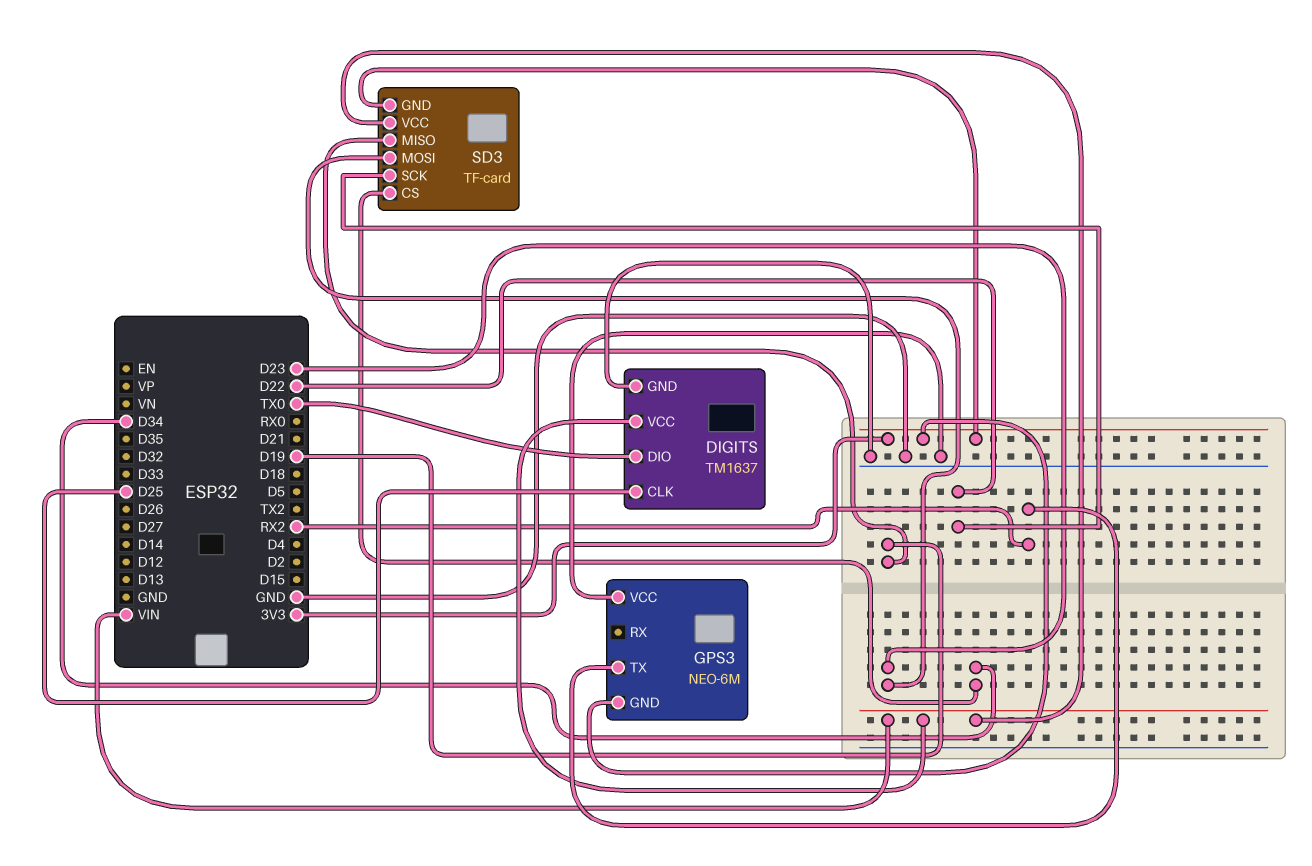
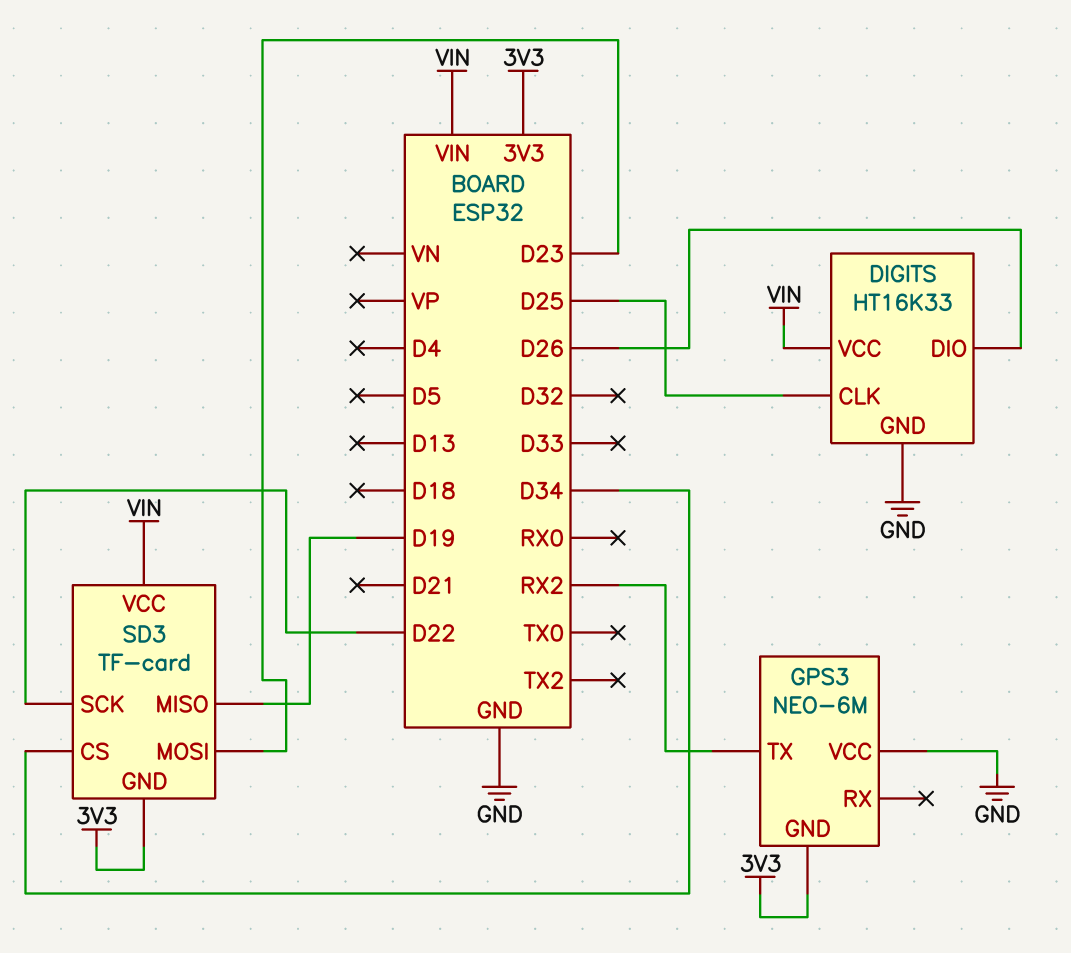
DIGITS: TM1637 -> HT16K33
DIGITS pin DIO: TX0 -> D26

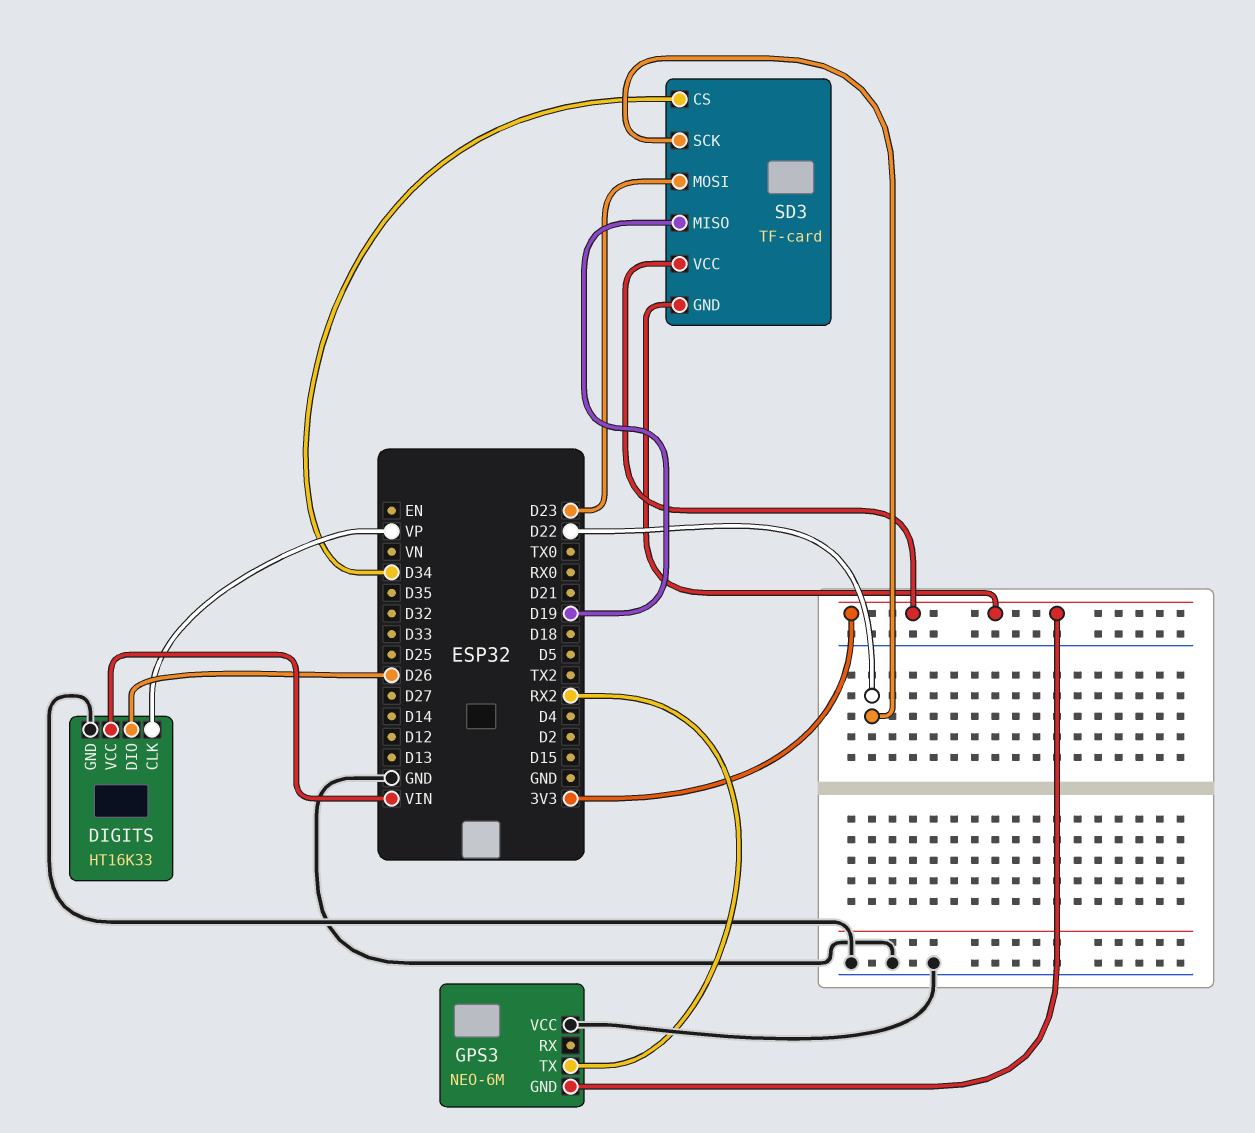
DIGITS pin CLK: D25 -> VP
SD3 pin VCC: VIN -> 3V3

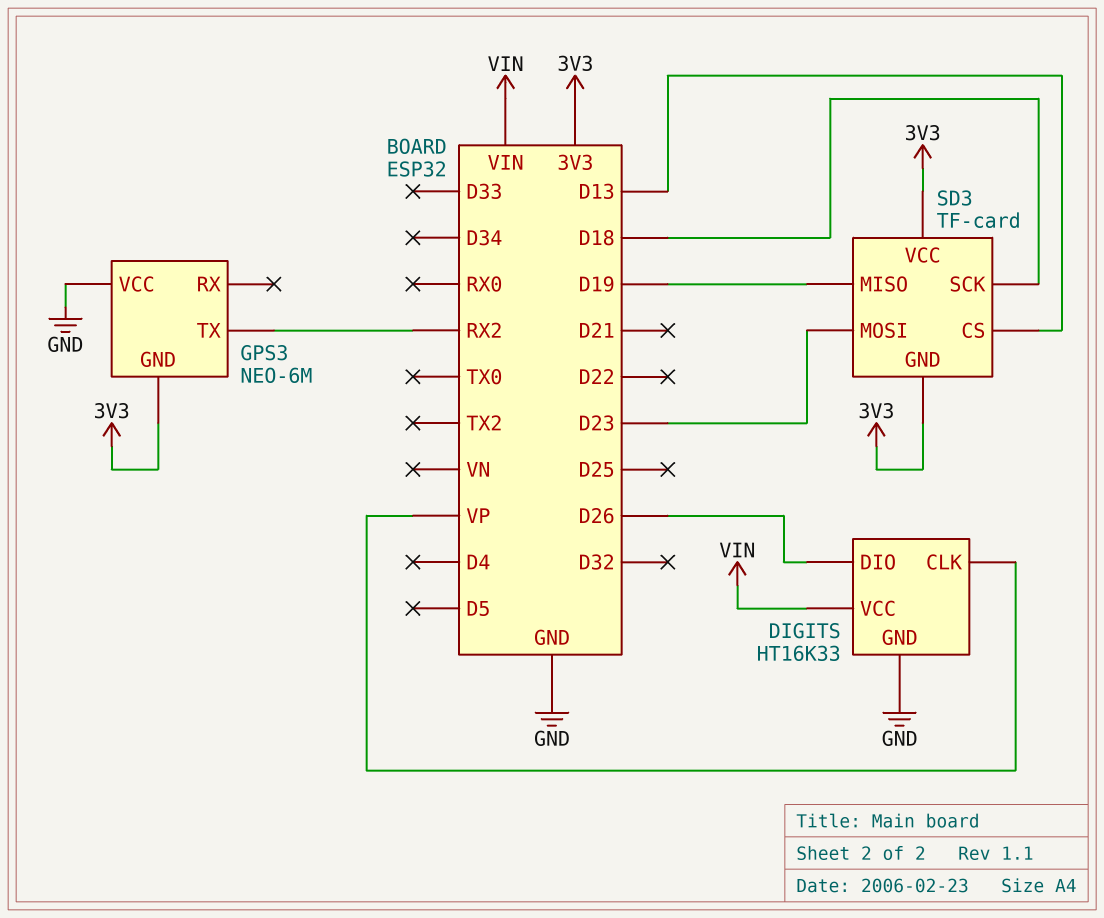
SD3 pin CS: D34 -> D13
SD3 pin SCK: D22 -> D18

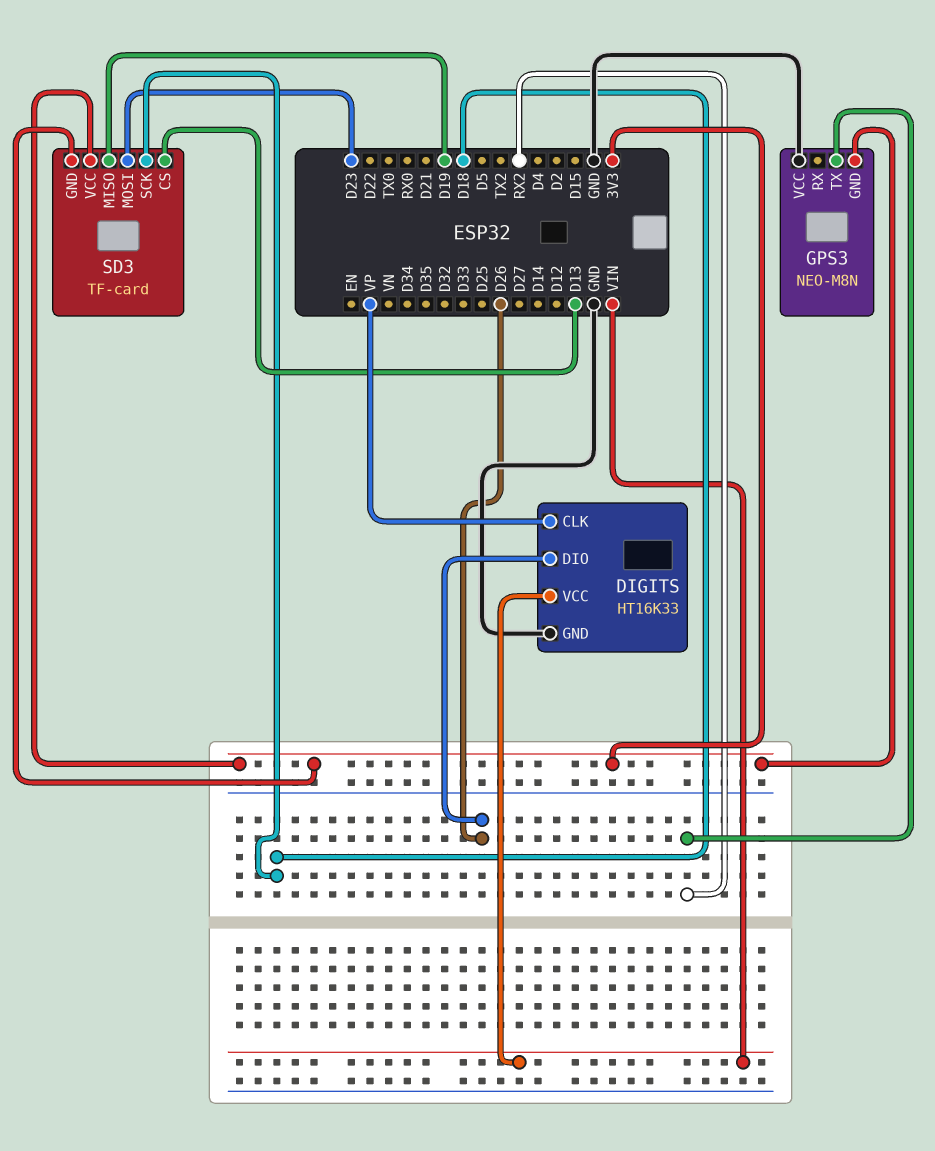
GPS3: NEO-6M -> NEO-M8N

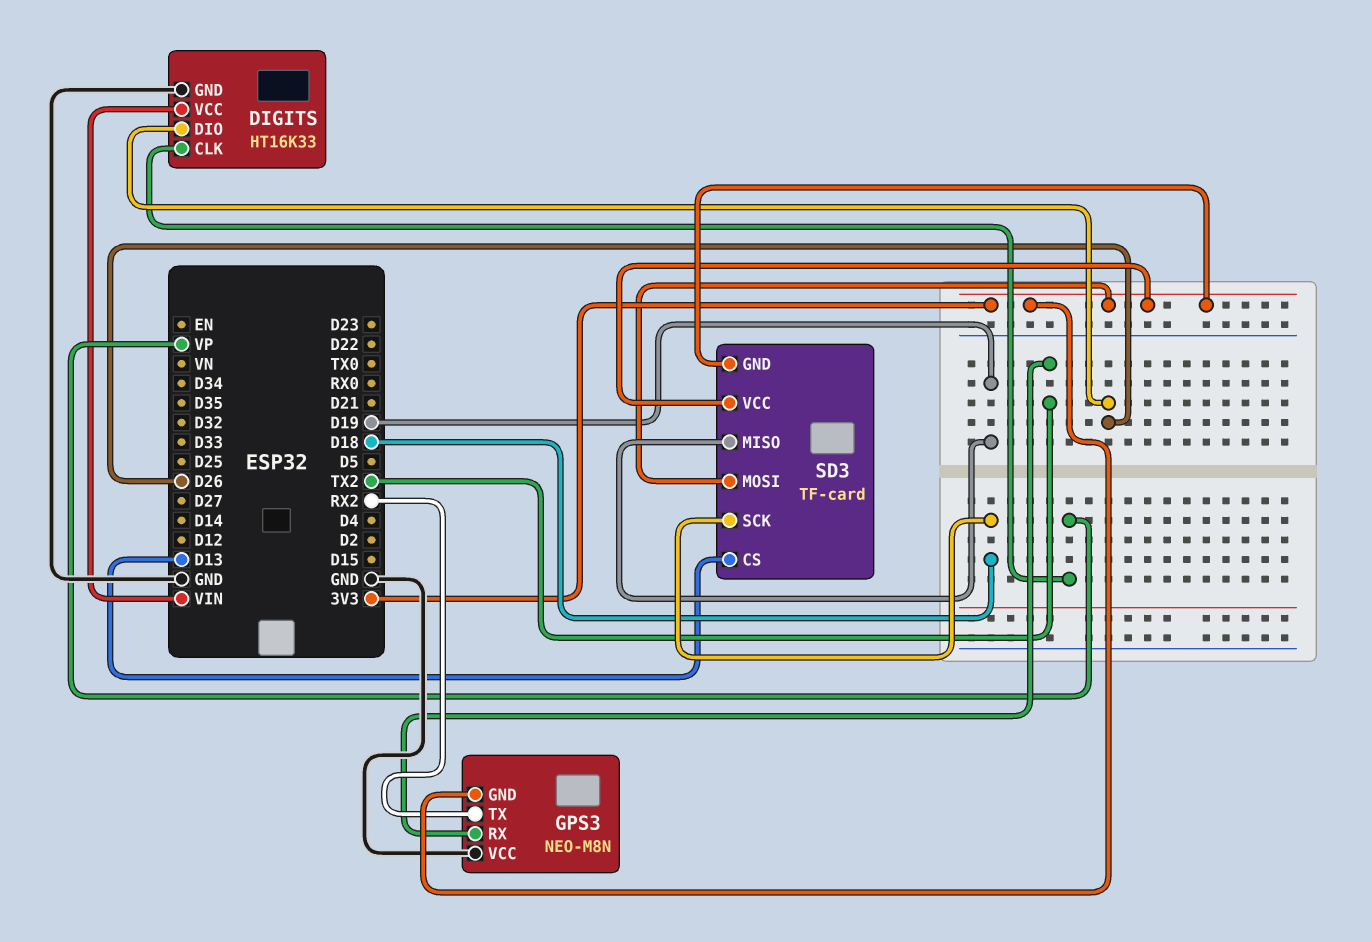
GPS3 pin RX: none -> TX2
SD3 pin MOSI: D23 -> 3V3

